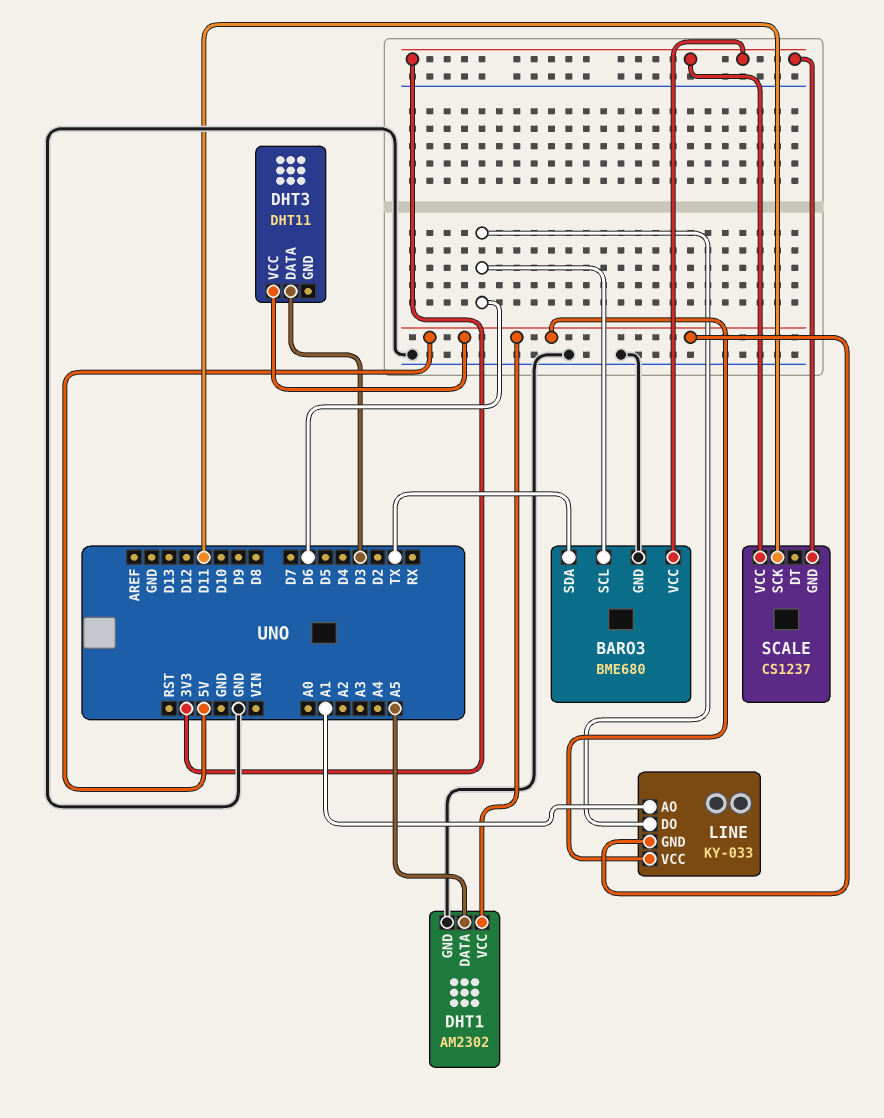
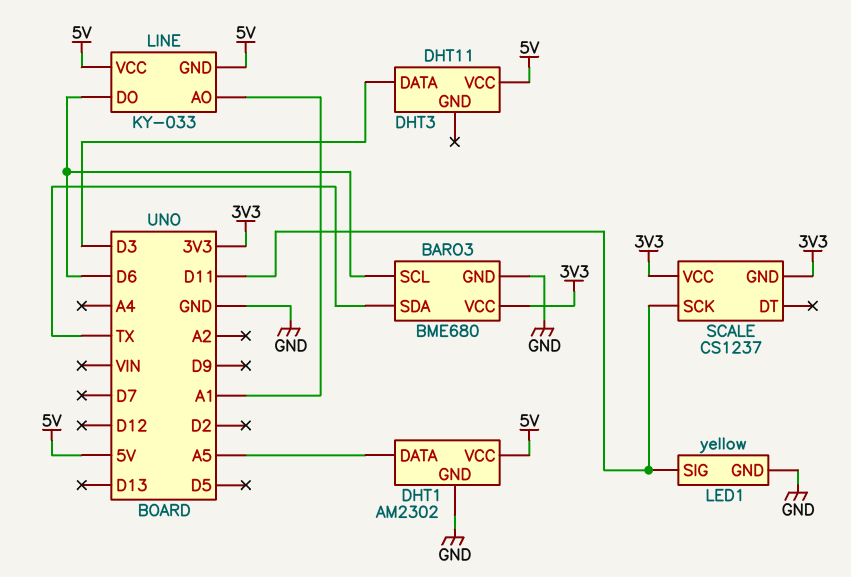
LED1: none -> yellow
LED1 pin GND: none -> GND
LED1 pin SIG: none -> D11

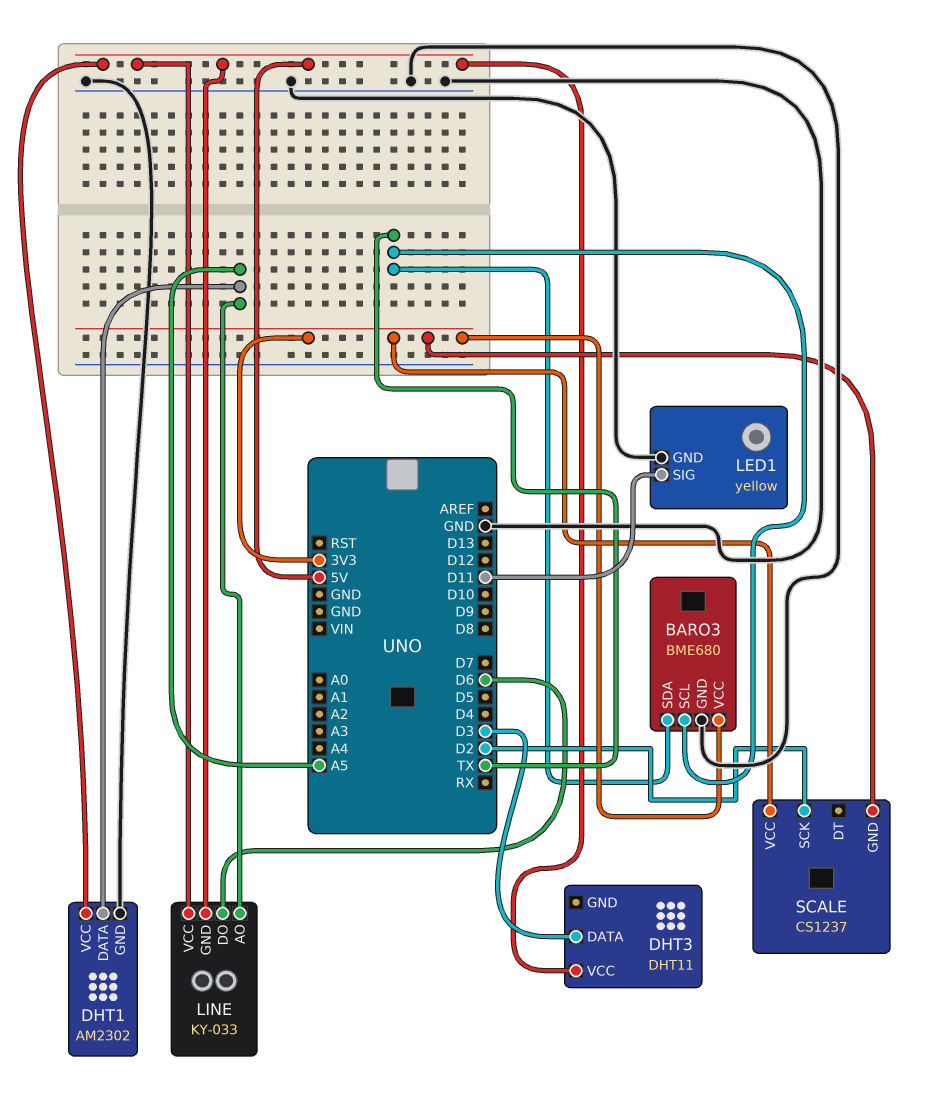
BARO3 pin SCL: D6 -> TX
LINE pin AO: A1 -> A5
SCALE pin SCK: D11 -> D2

